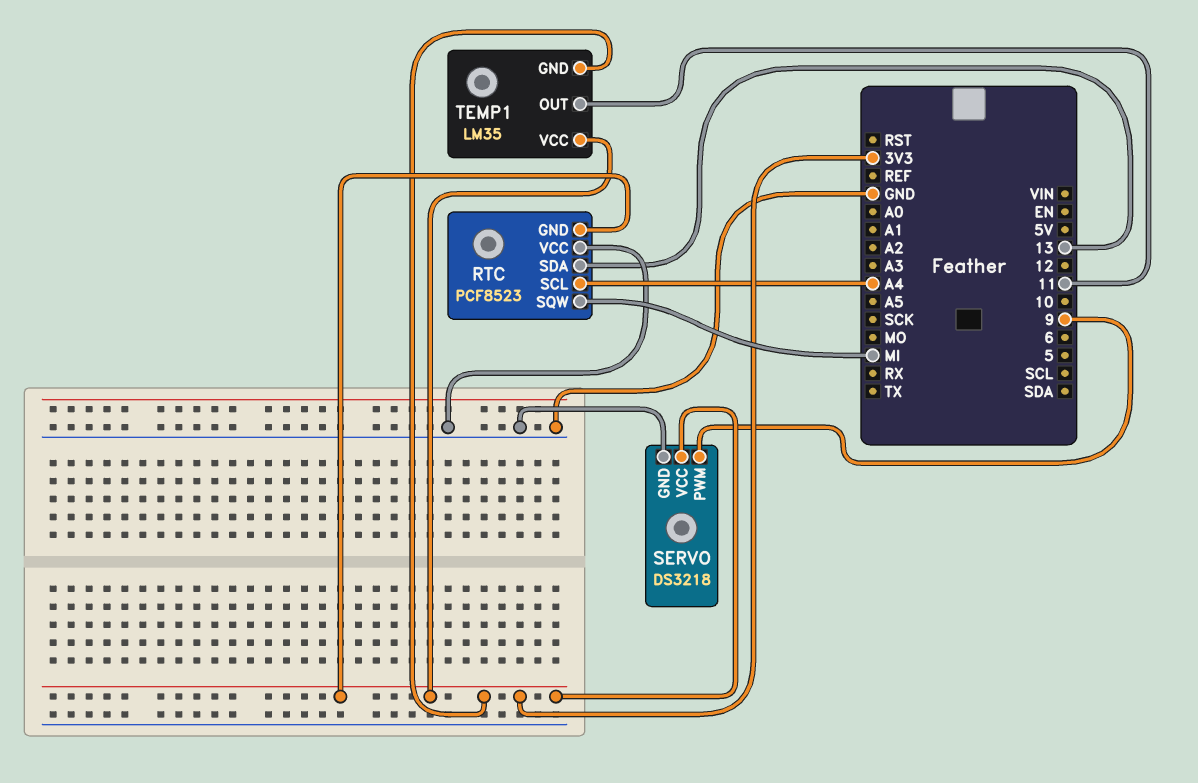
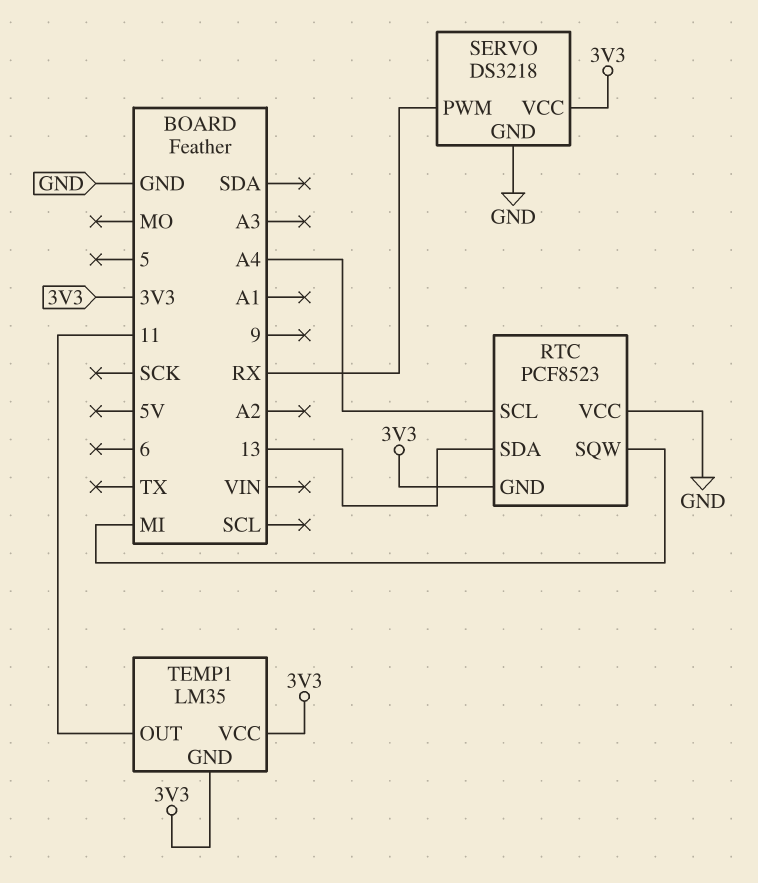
SERVO pin PWM: 9 -> RX

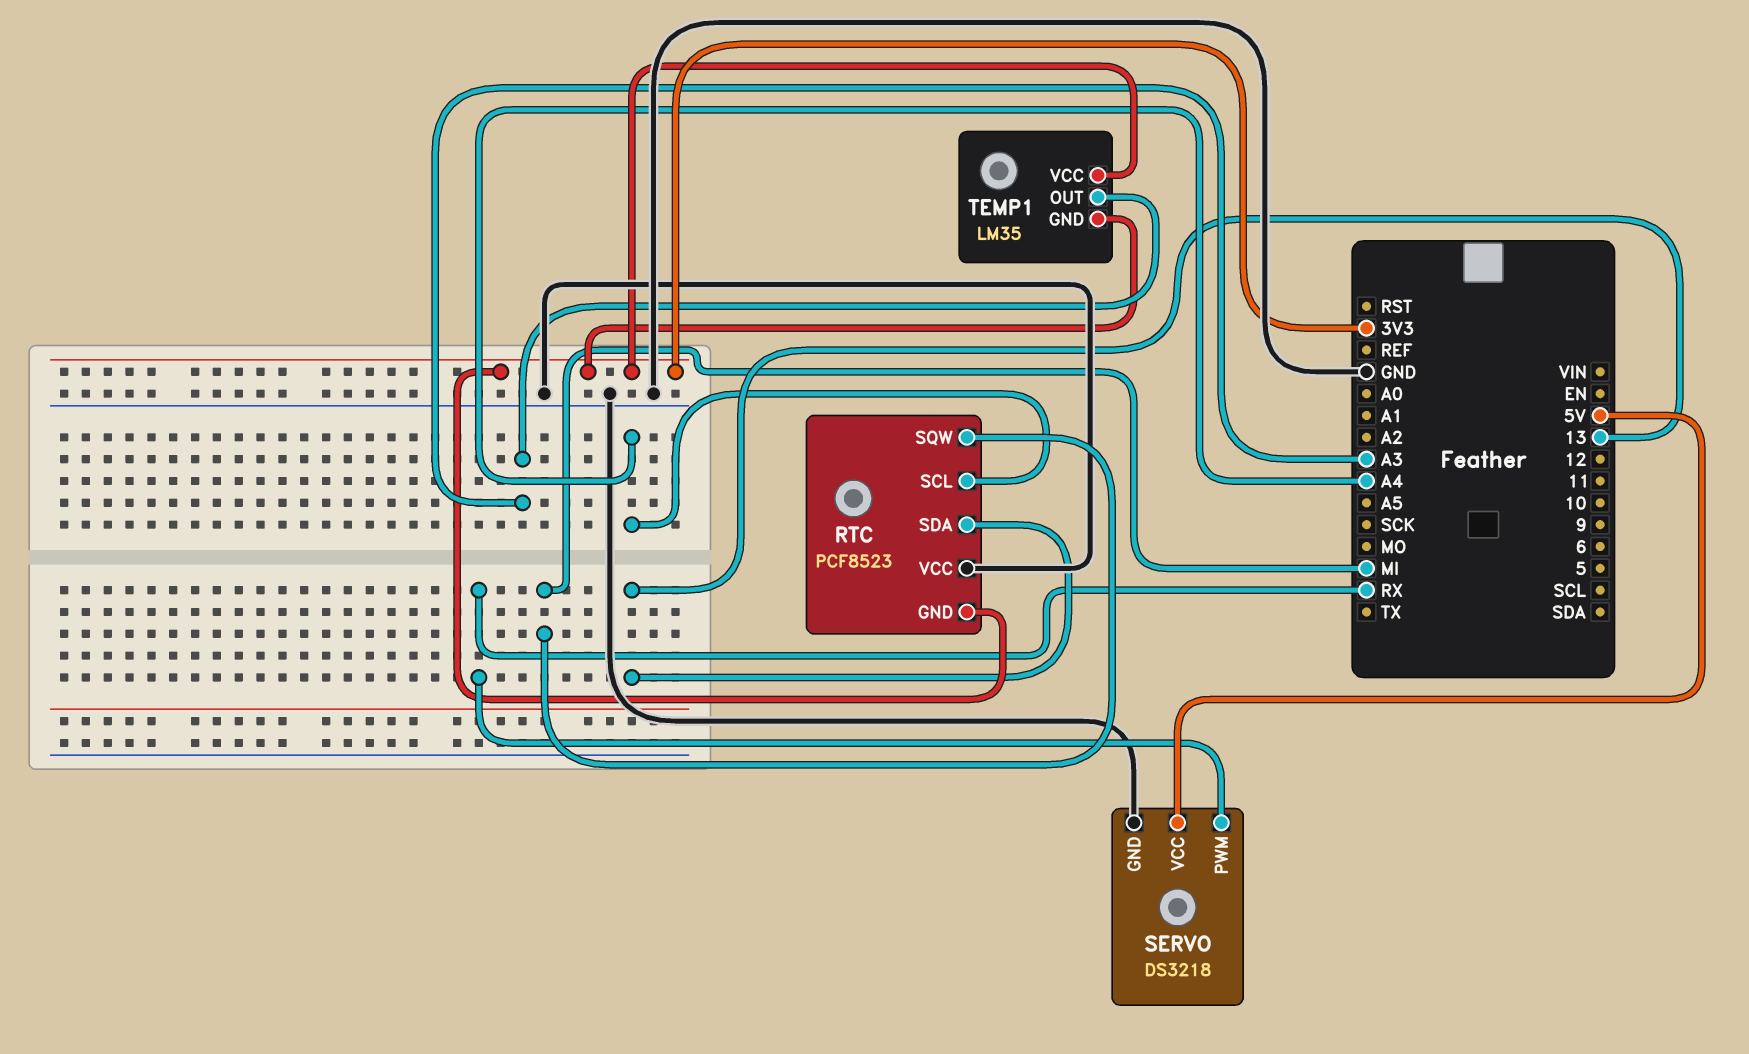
SERVO pin VCC: 3V3 -> 5V
TEMP1 pin OUT: 11 -> A3

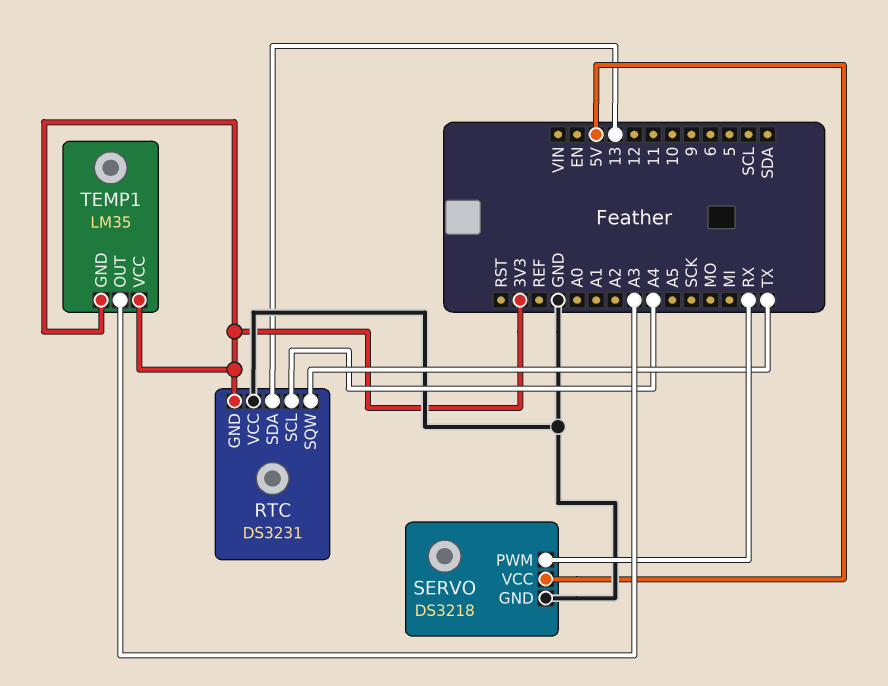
RTC: PCF8523 -> DS3231
RTC pin SQW: MI -> TX

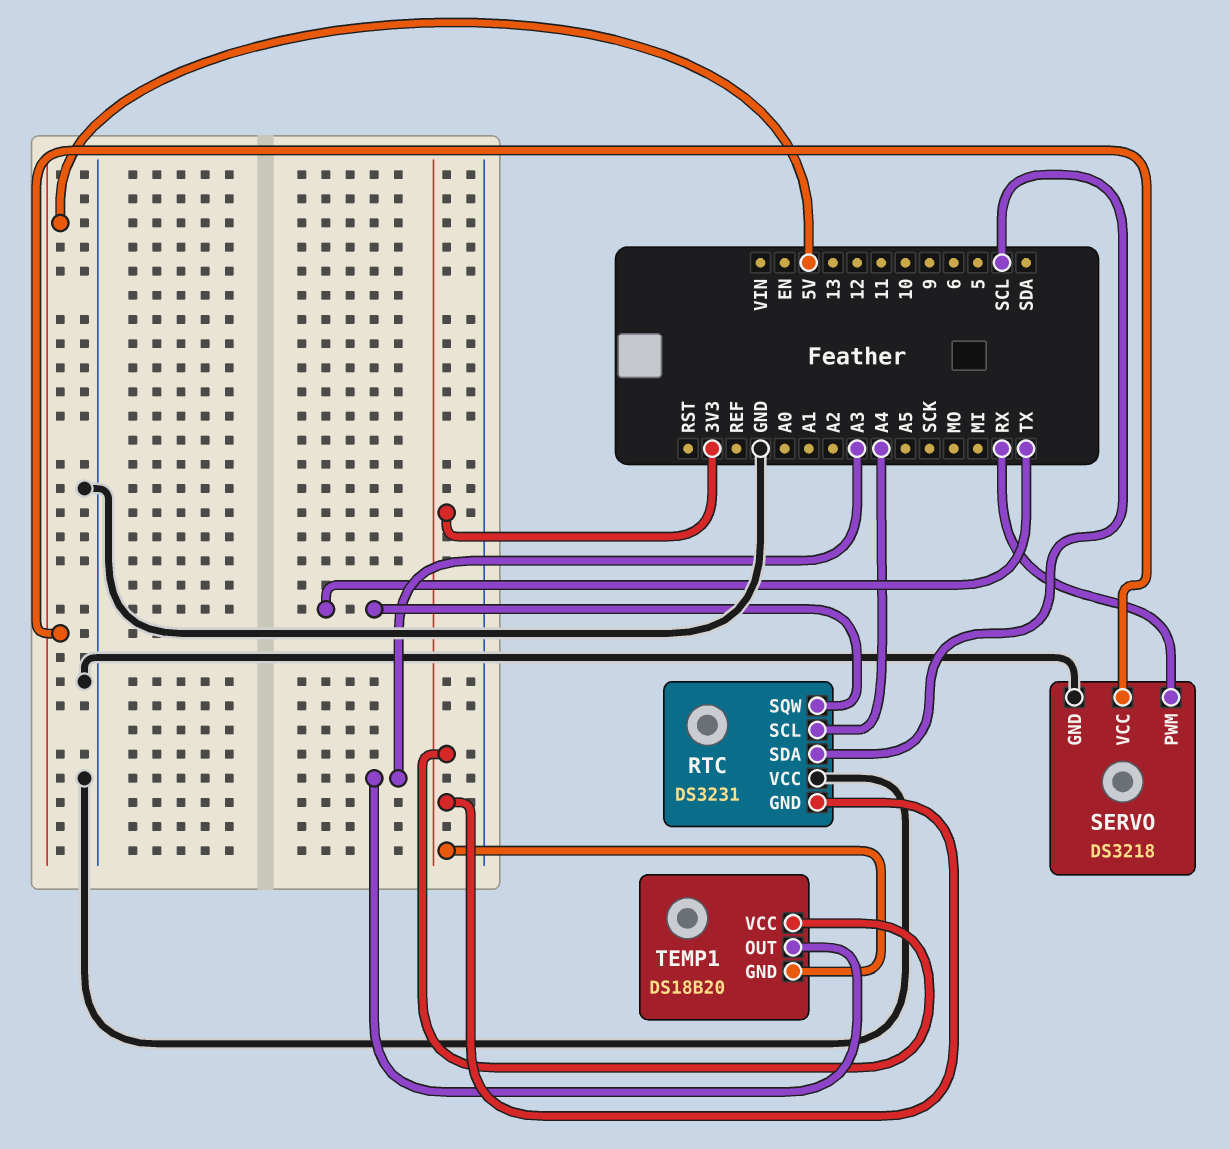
RTC pin SDA: 13 -> SCL
TEMP1: LM35 -> DS18B20

